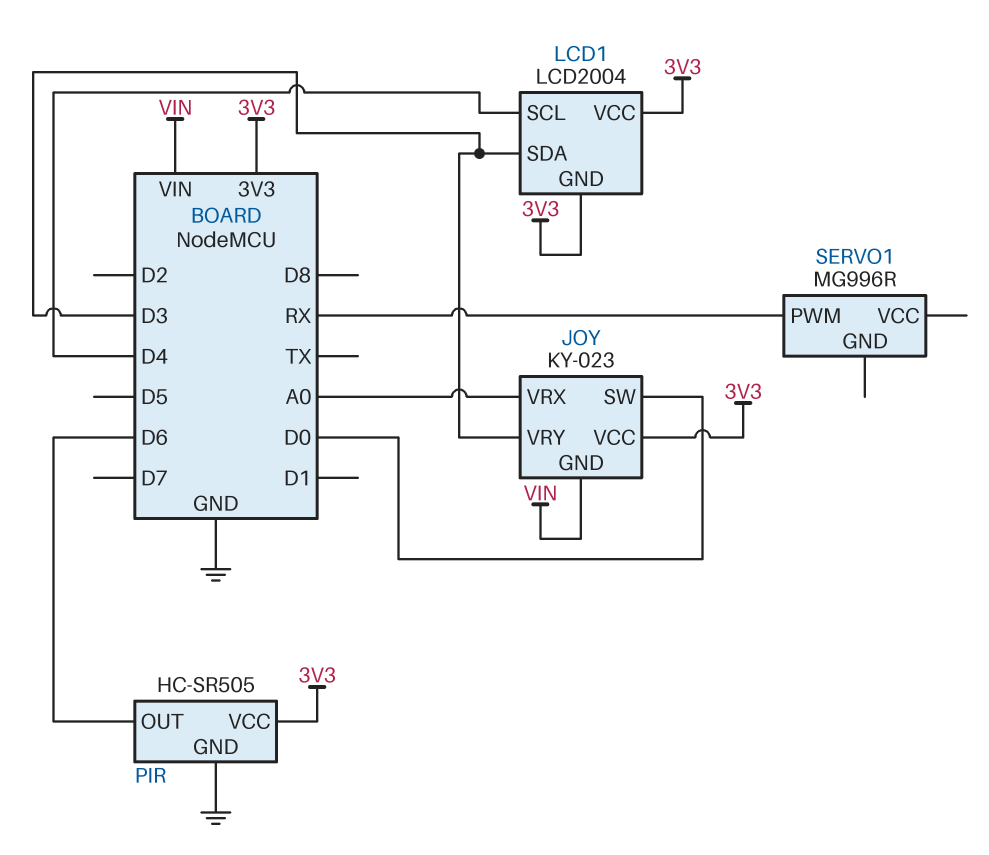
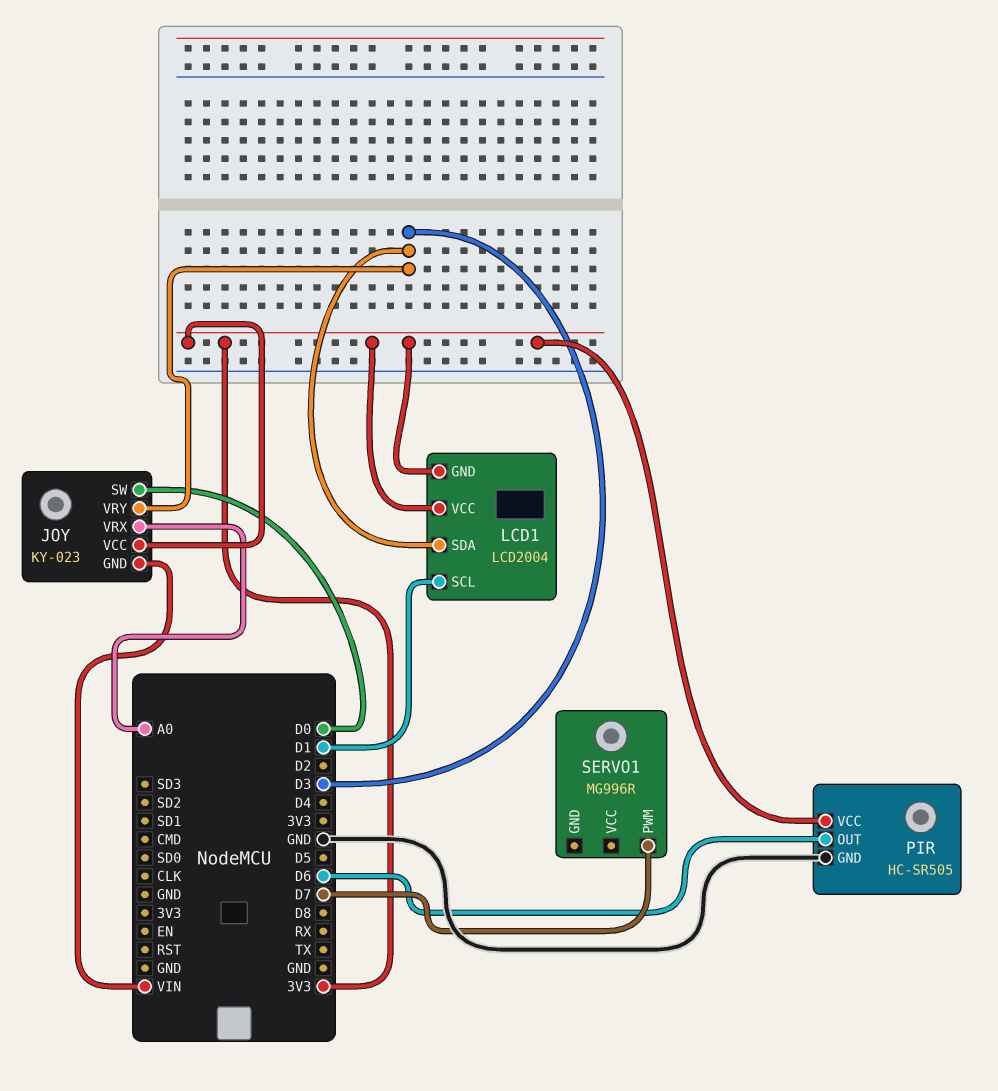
LCD1 pin SCL: D4 -> D1
SERVO1 pin PWM: RX -> D7

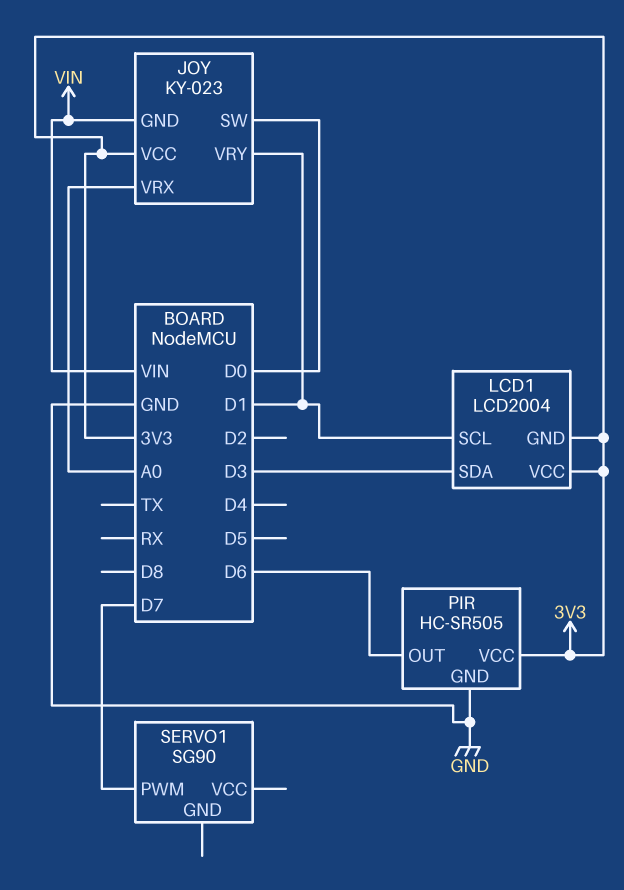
JOY pin VRY: D3 -> D1
SERVO1: MG996R -> SG90

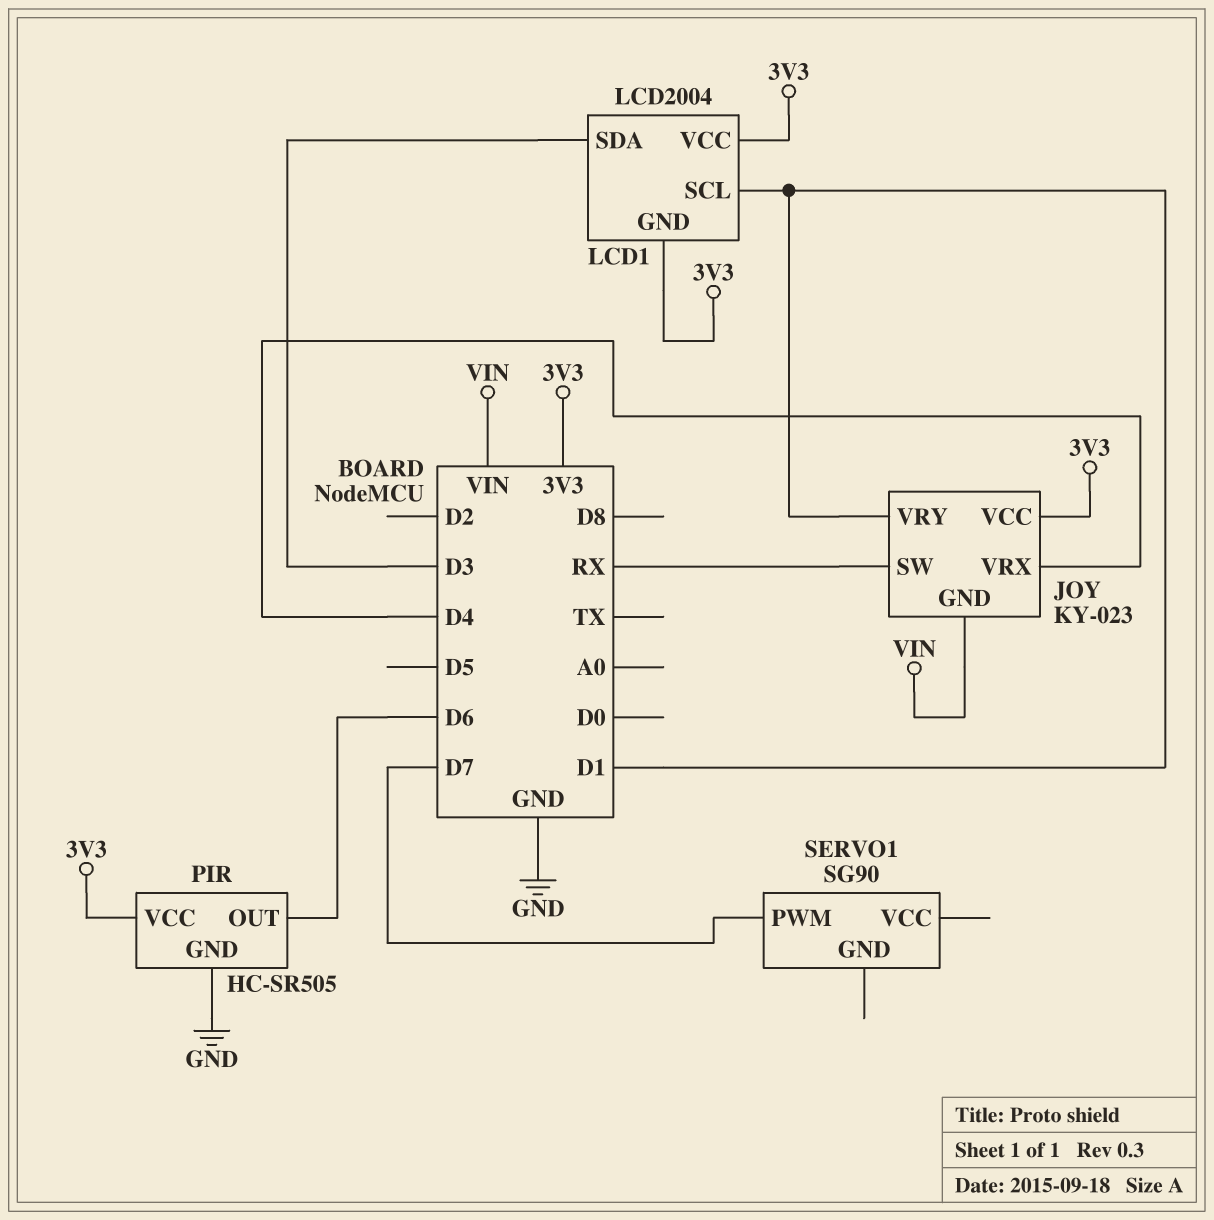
JOY pin SW: D0 -> RX
JOY pin VRX: A0 -> D4

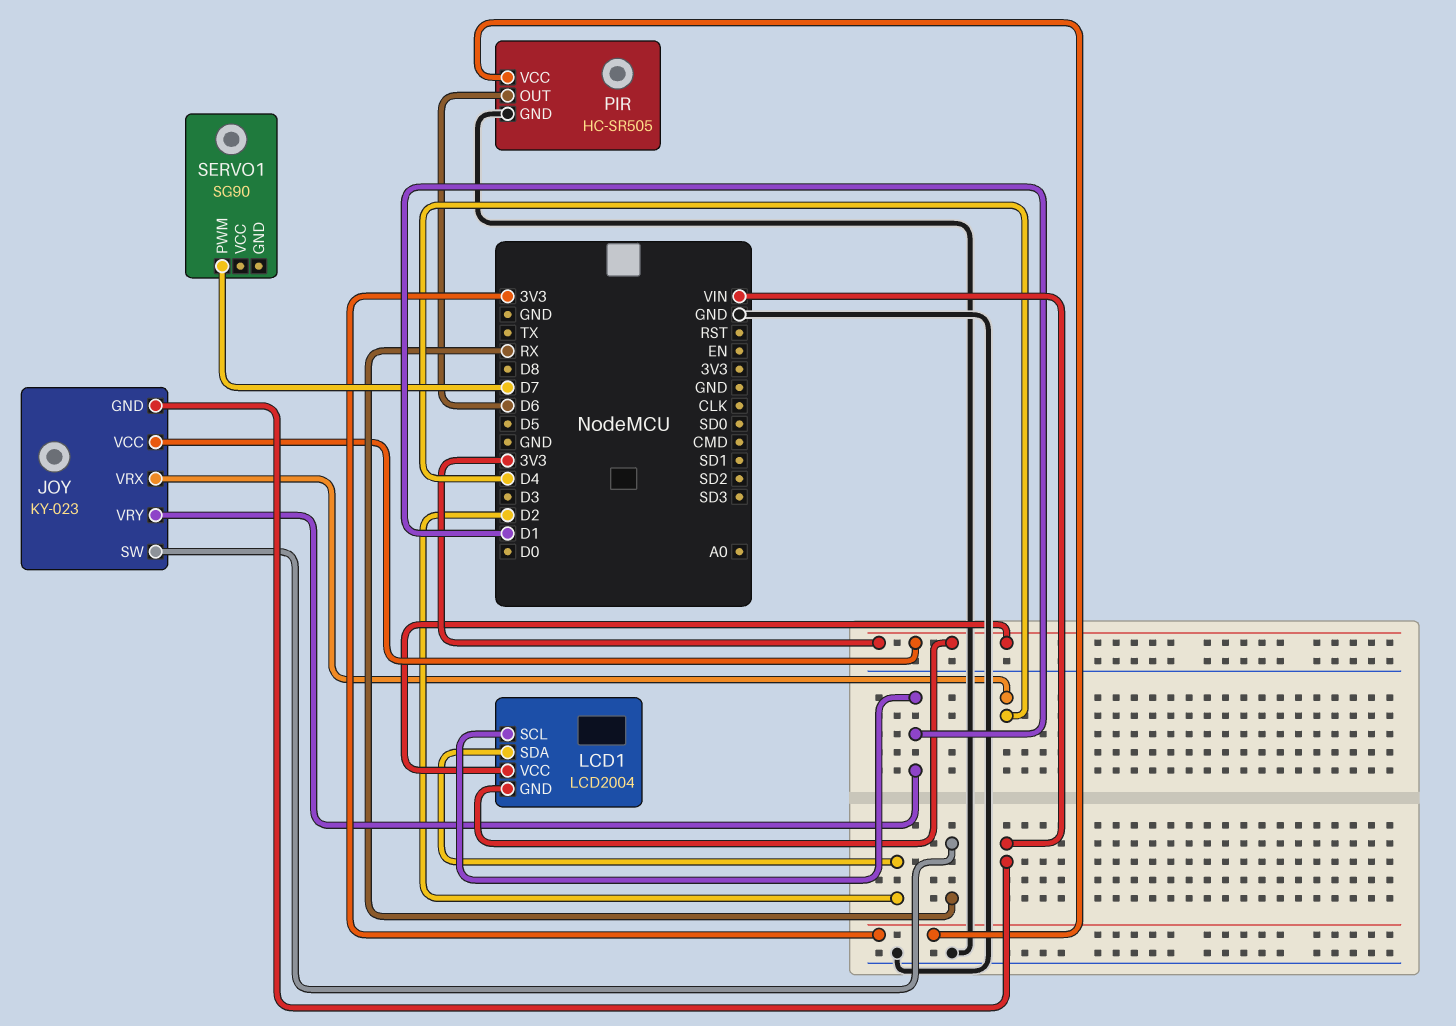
LCD1 pin SDA: D3 -> D2

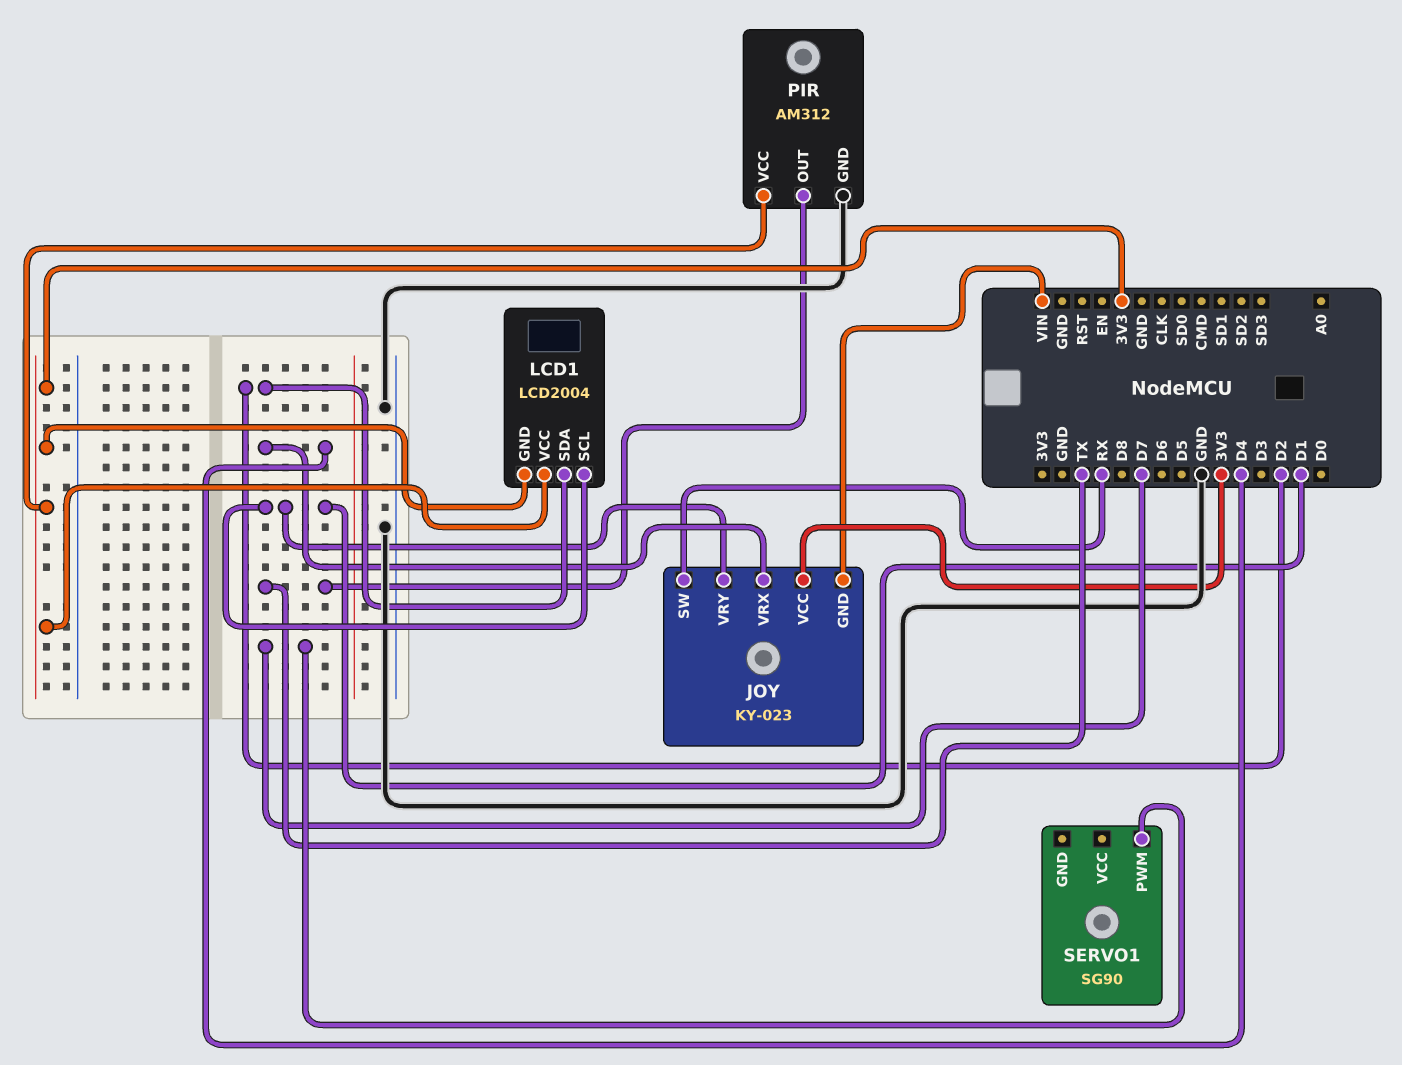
PIR: HC-SR505 -> AM312
PIR pin OUT: D6 -> TX

